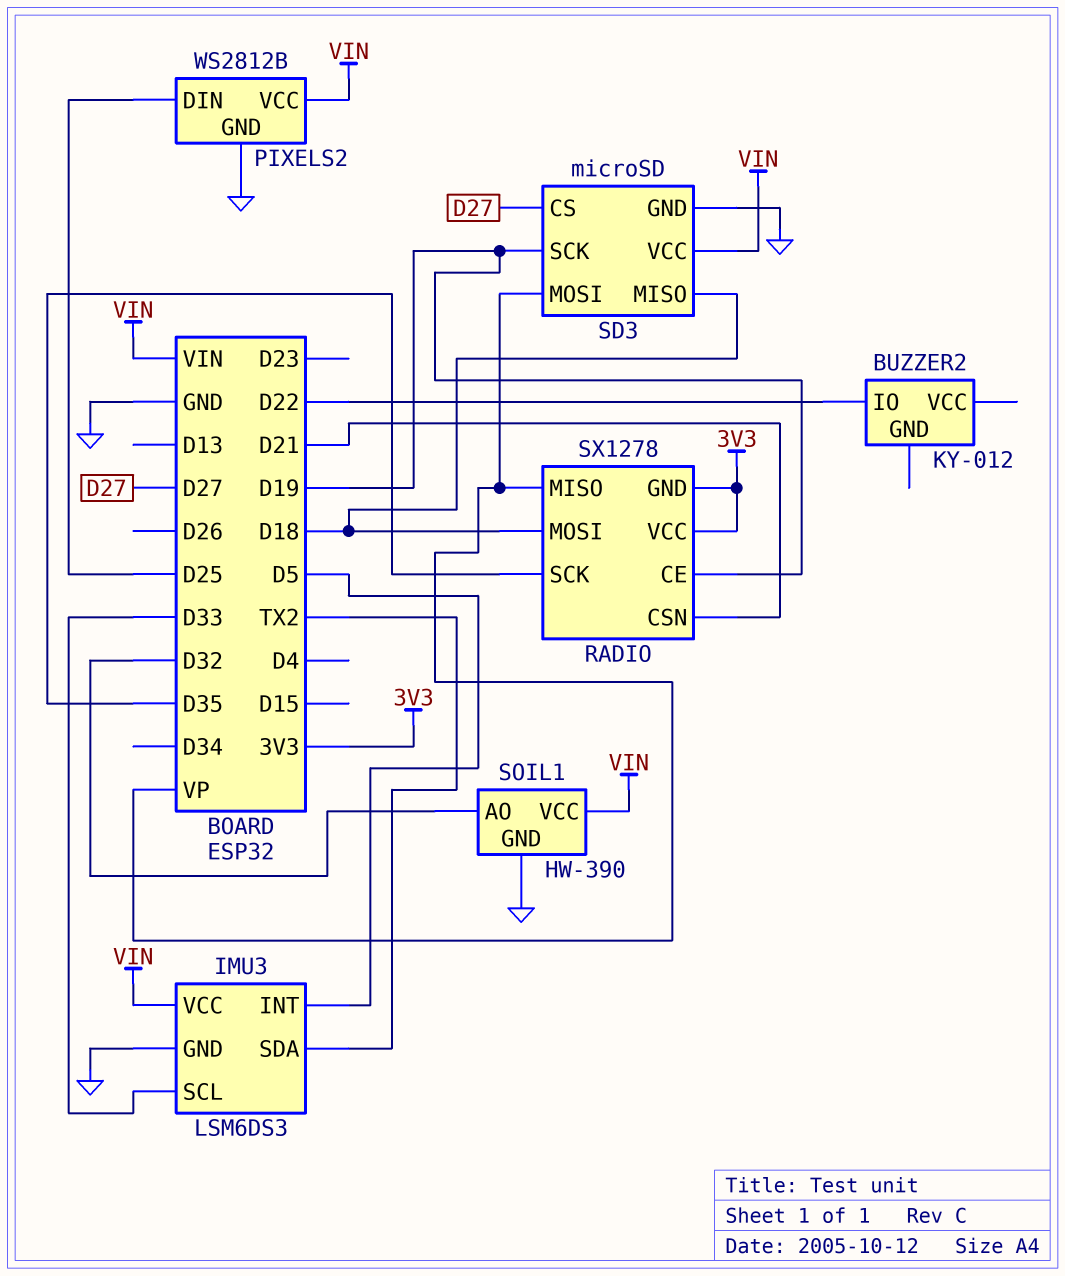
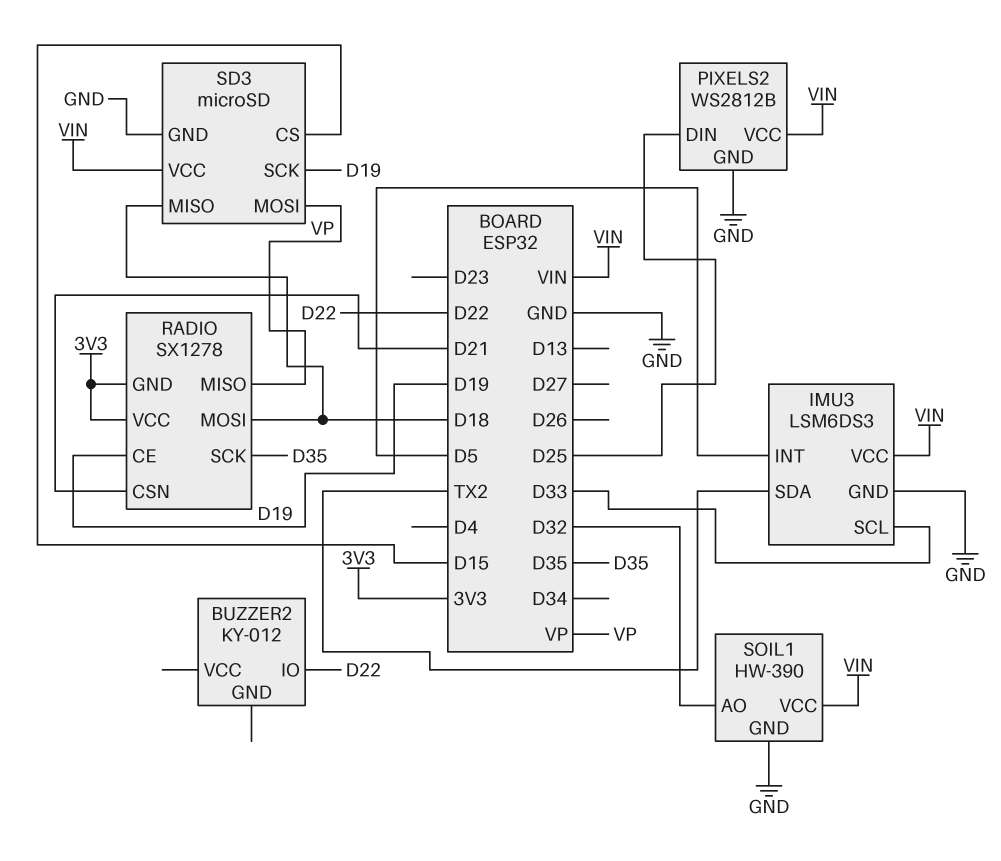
SD3 pin CS: D27 -> D15

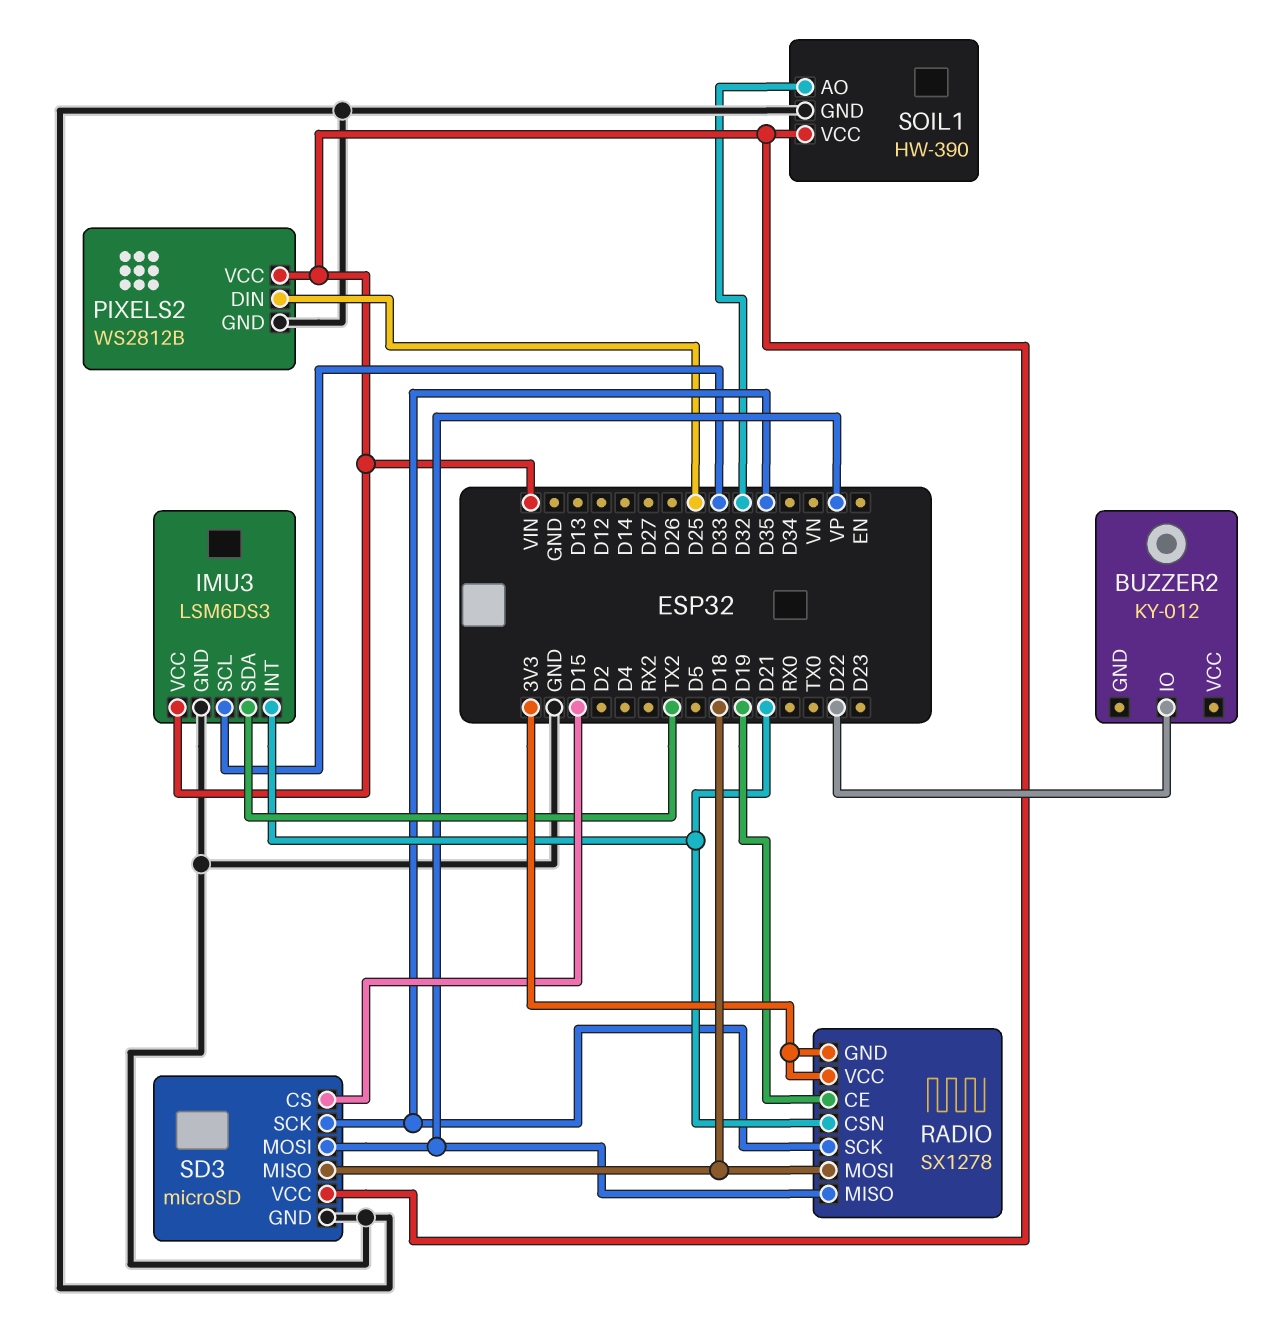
IMU3 pin INT: D5 -> D21
SD3 pin SCK: D19 -> D35

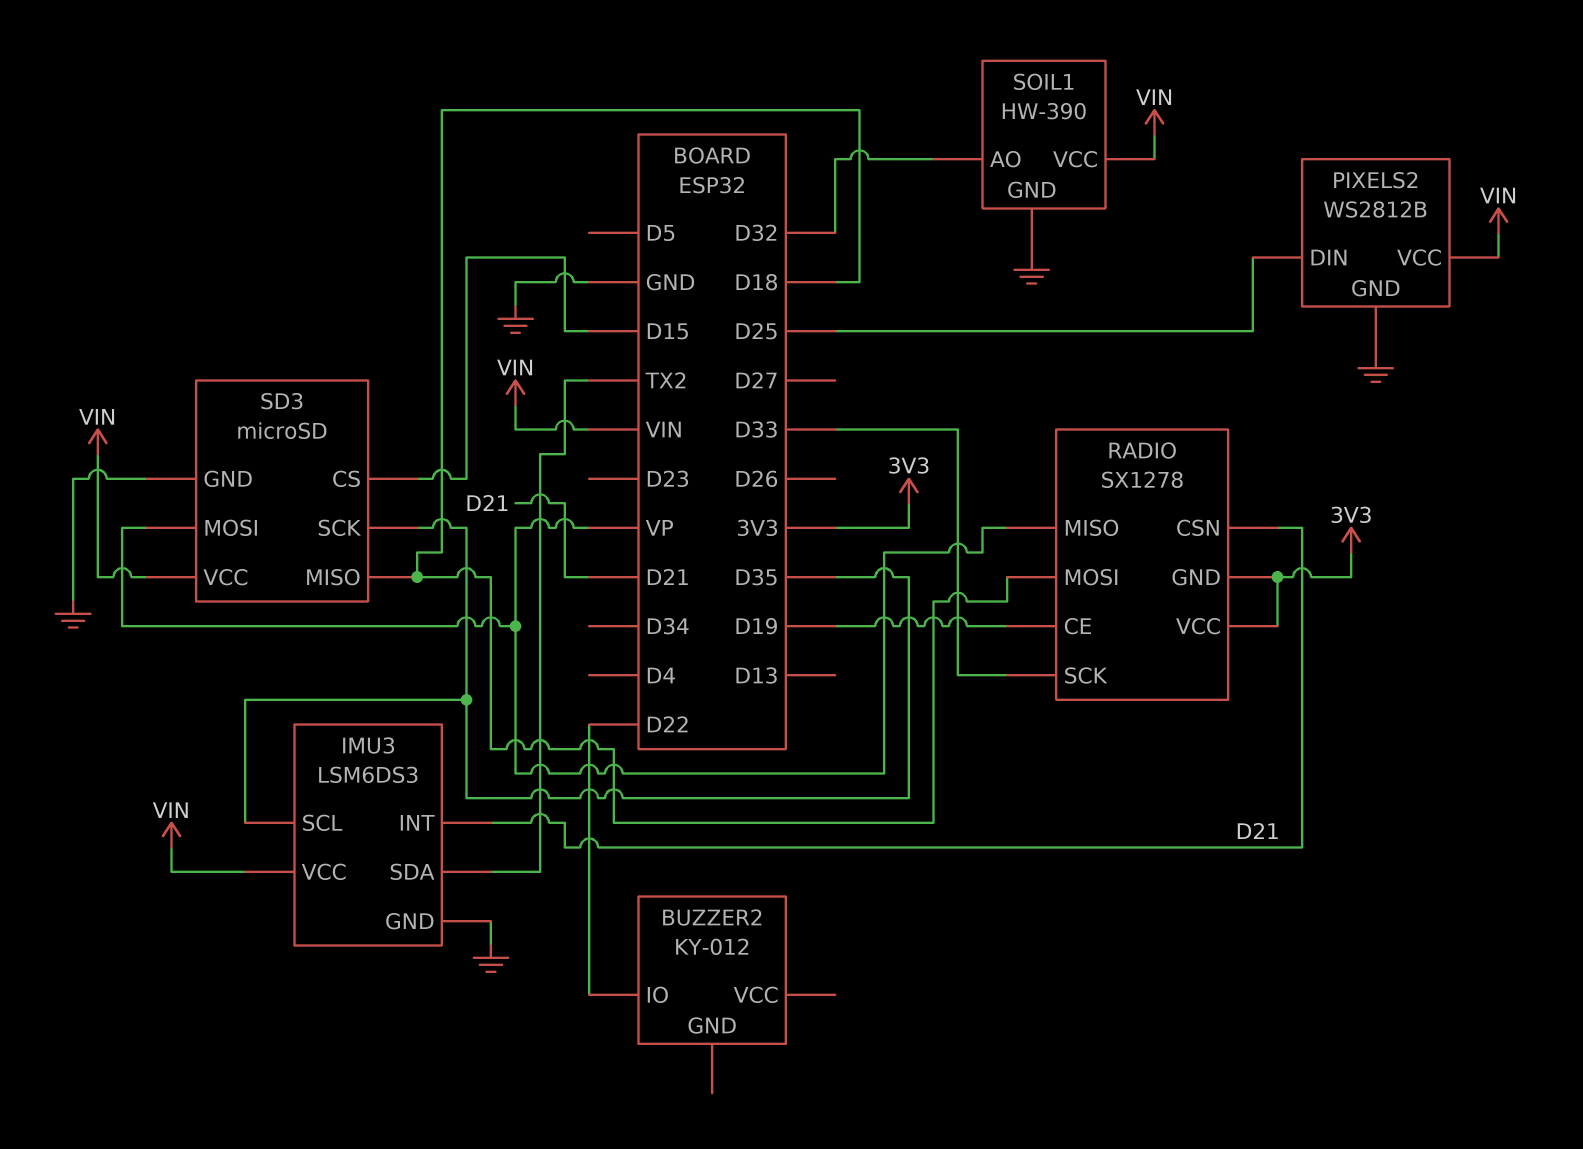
IMU3 pin SCL: D33 -> D35
RADIO pin SCK: D35 -> D33

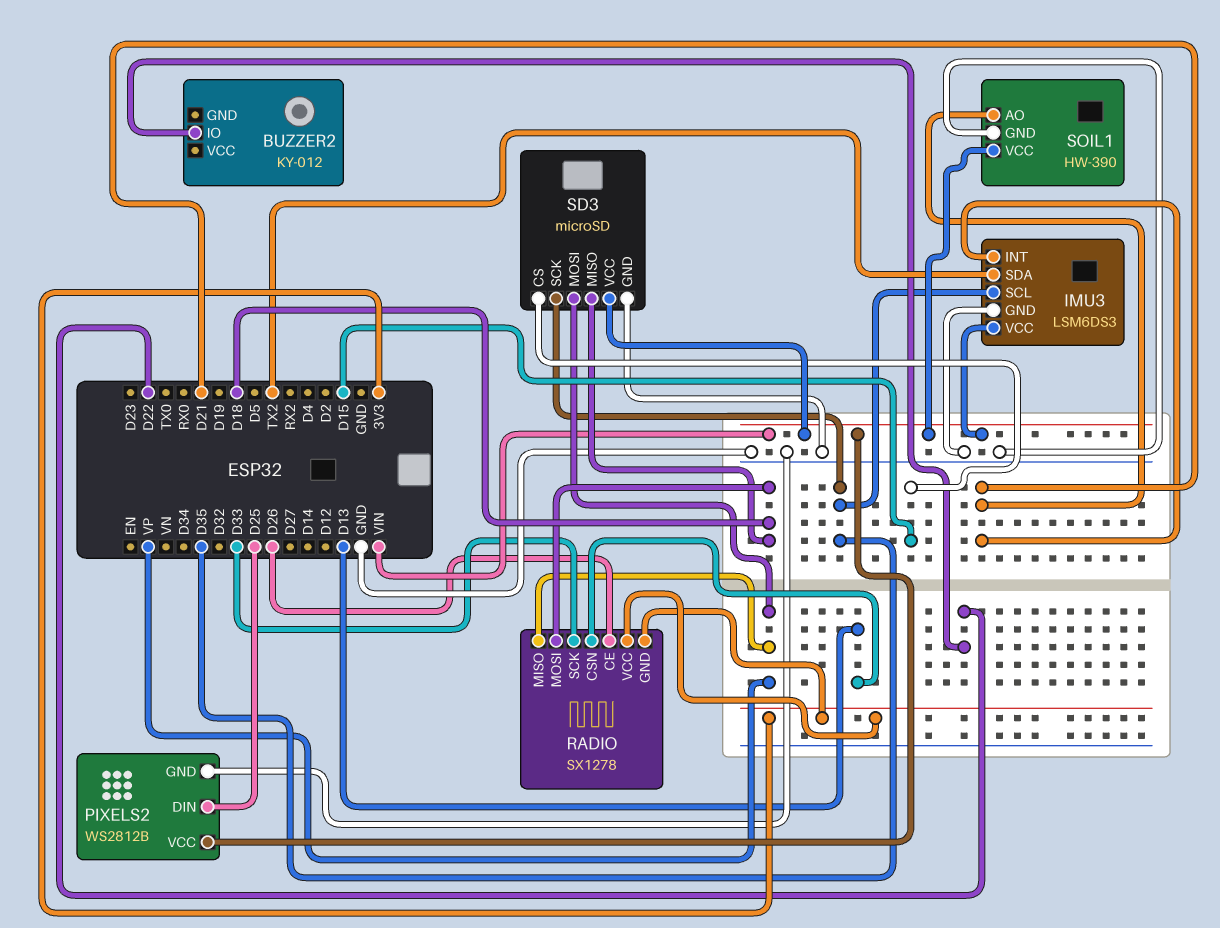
RADIO pin CE: D19 -> D26
RADIO pin CSN: D21 -> D13
SOIL1 pin AO: D32 -> D21

